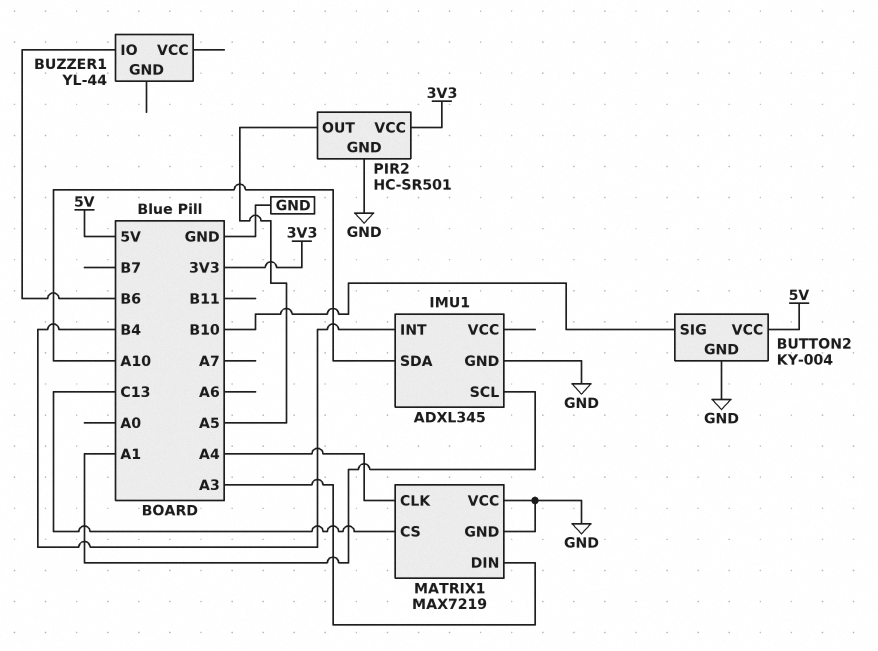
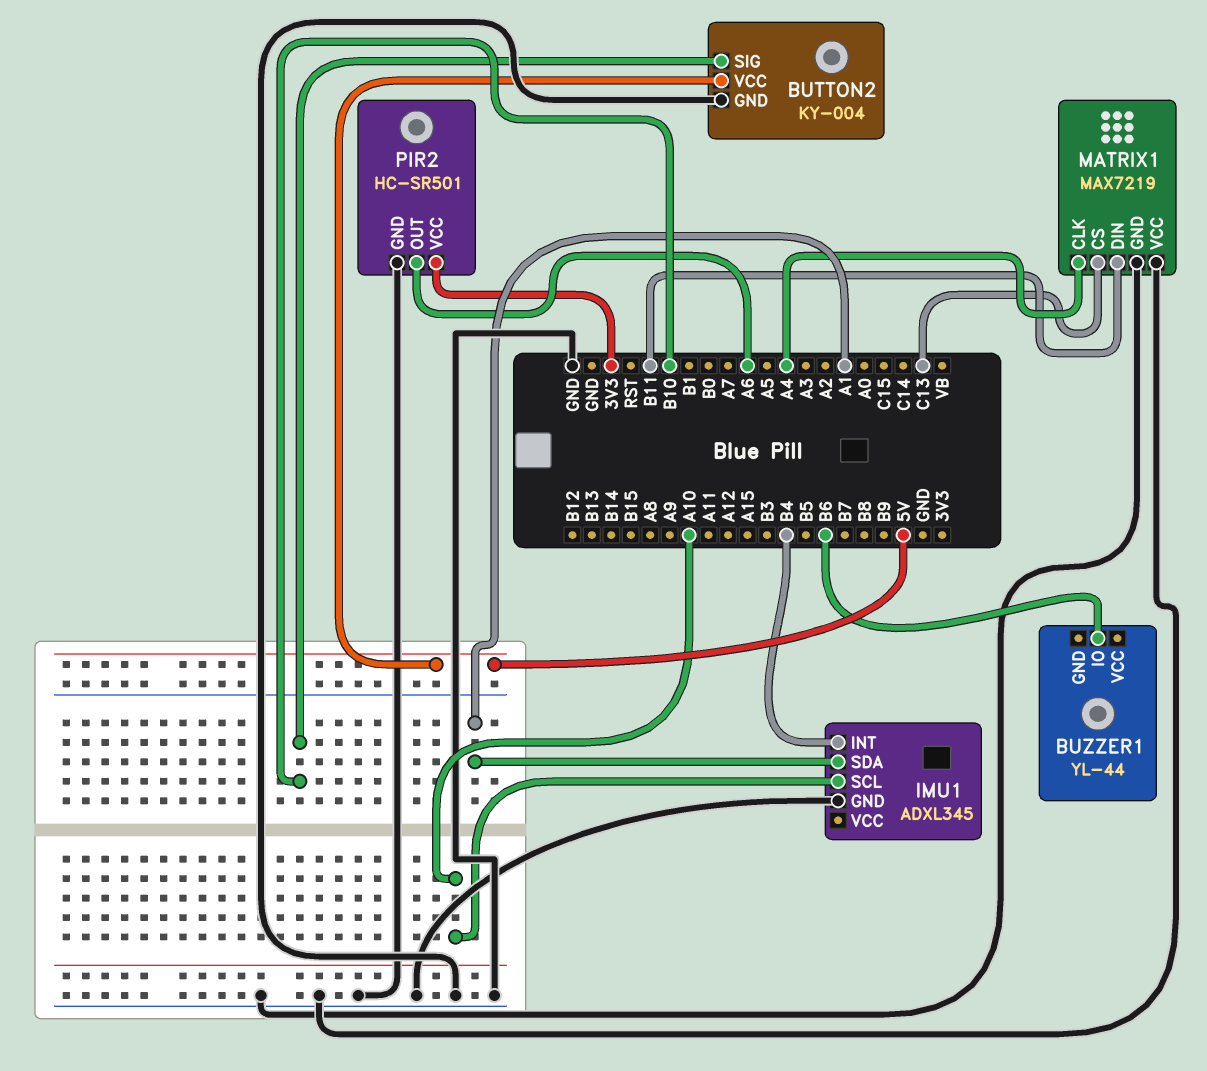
IMU1 pin SCL: A1 -> A10
IMU1 pin SDA: A10 -> A1
MATRIX1 pin DIN: A3 -> B11
PIR2 pin OUT: A5 -> A6

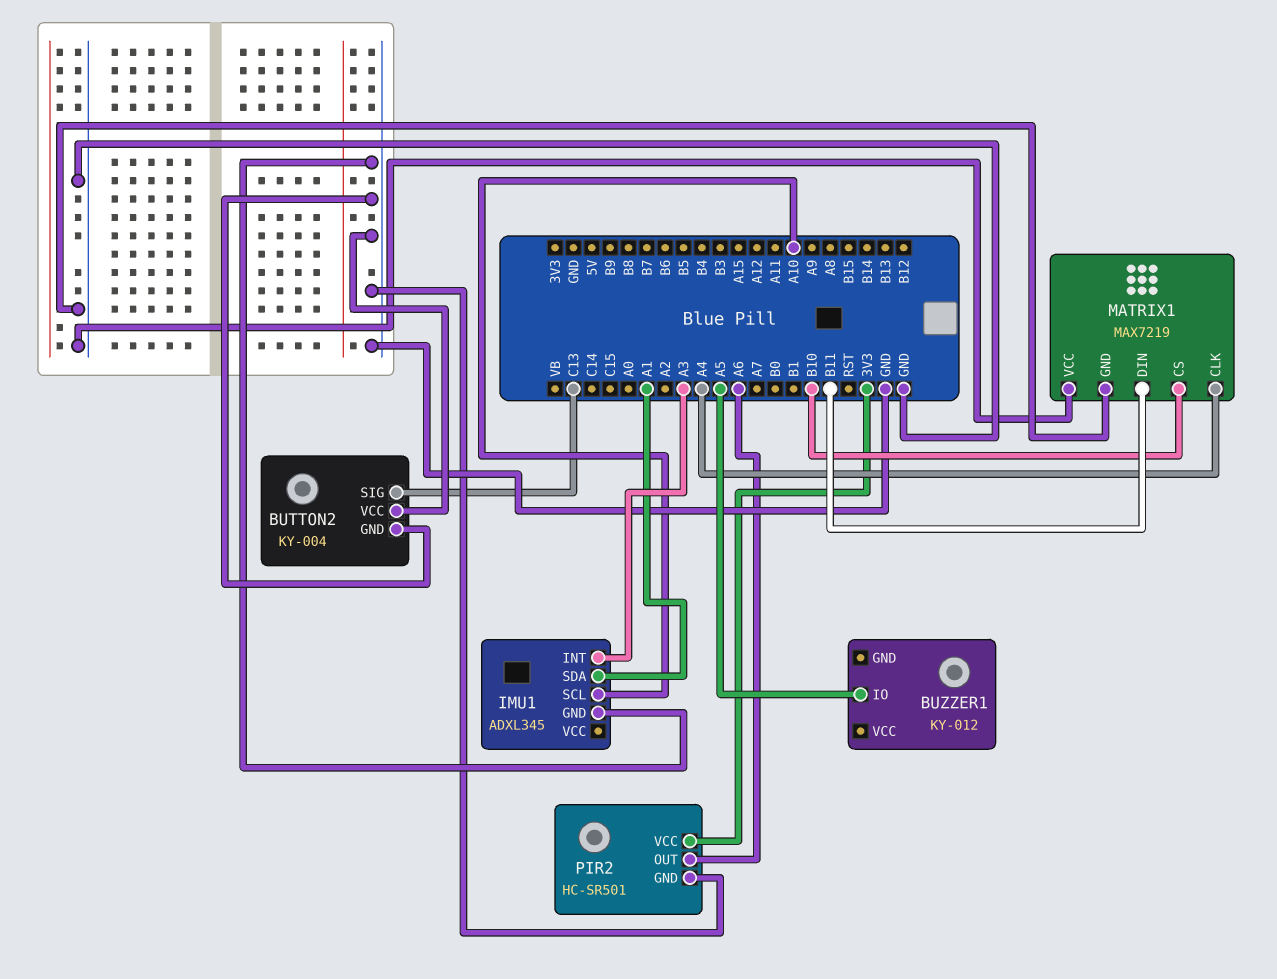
BUTTON2 pin SIG: B10 -> C13
BUTTON2 pin VCC: 5V -> GND
BUZZER1: YL-44 -> KY-012
BUZZER1 pin IO: B6 -> A5
IMU1 pin INT: B4 -> A3
MATRIX1 pin CS: C13 -> B10

